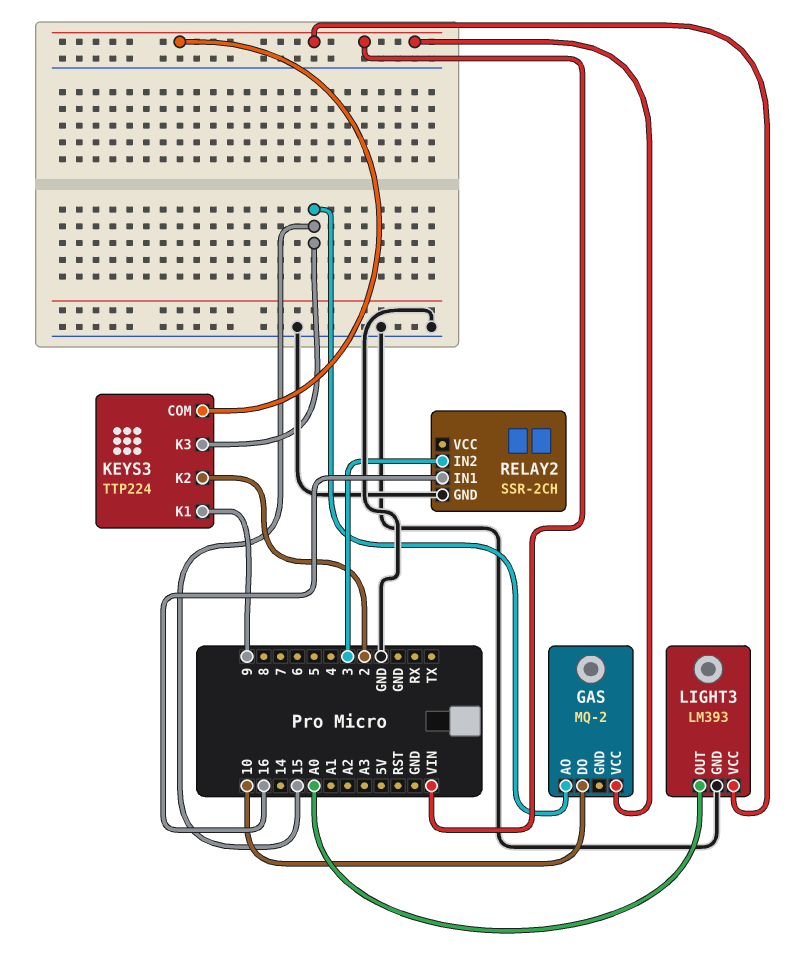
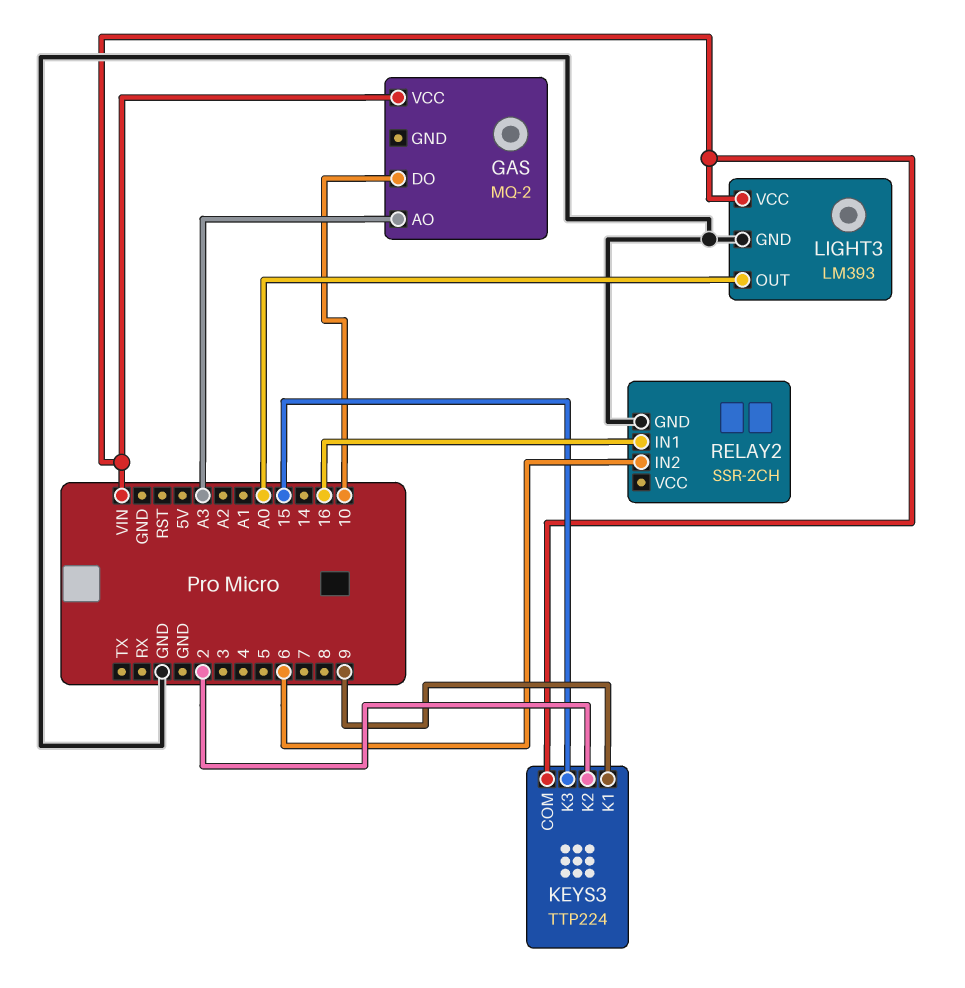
GAS pin AO: 15 -> A3
RELAY2 pin IN2: 3 -> 6

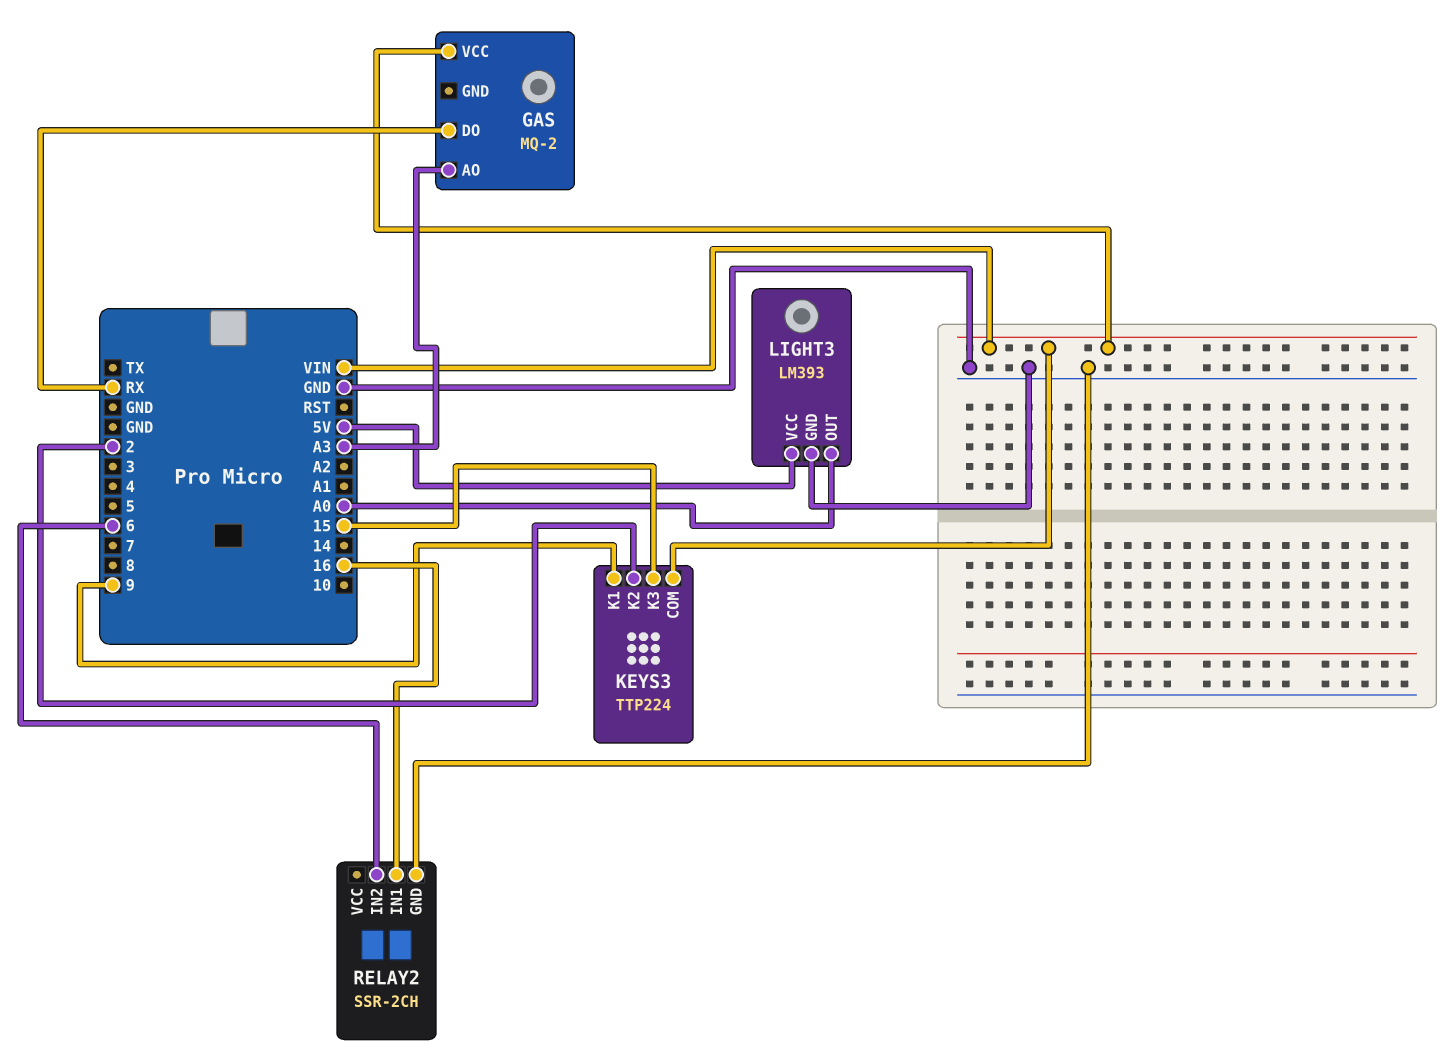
GAS pin DO: 10 -> RX
LIGHT3 pin VCC: VIN -> 5V

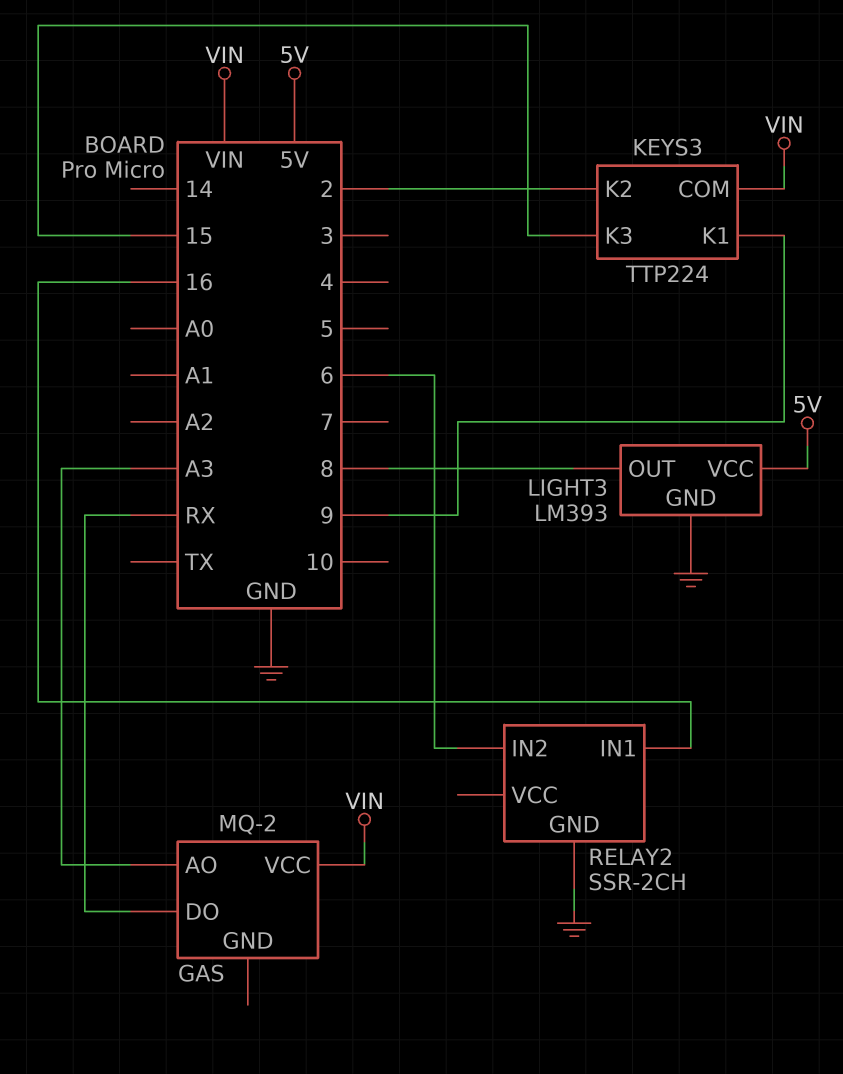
LIGHT3 pin OUT: A0 -> 8

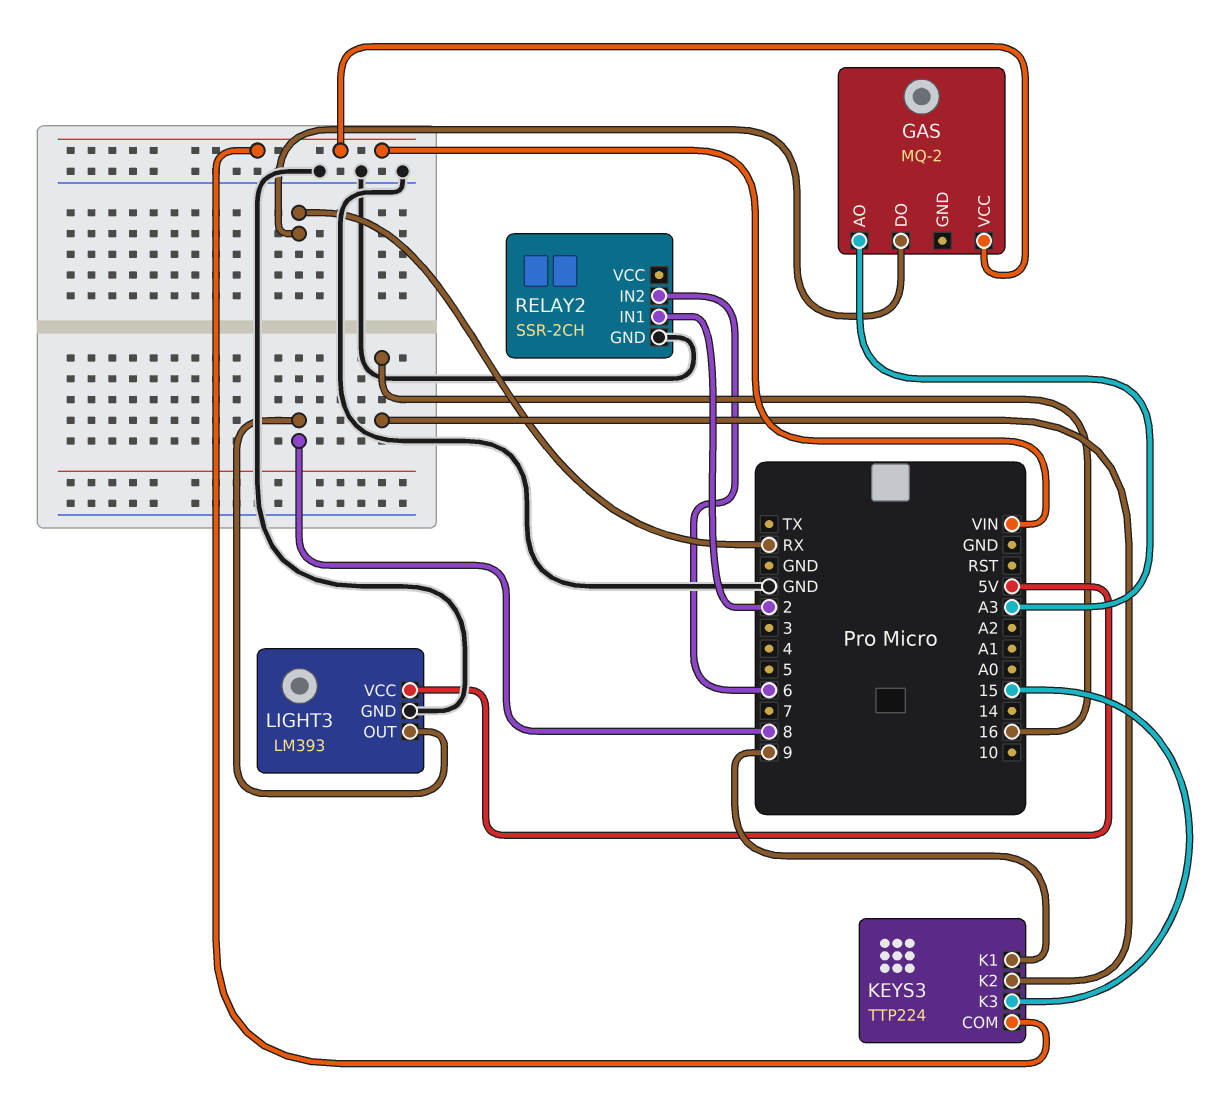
KEYS3 pin K2: 2 -> 16
RELAY2 pin IN1: 16 -> 2

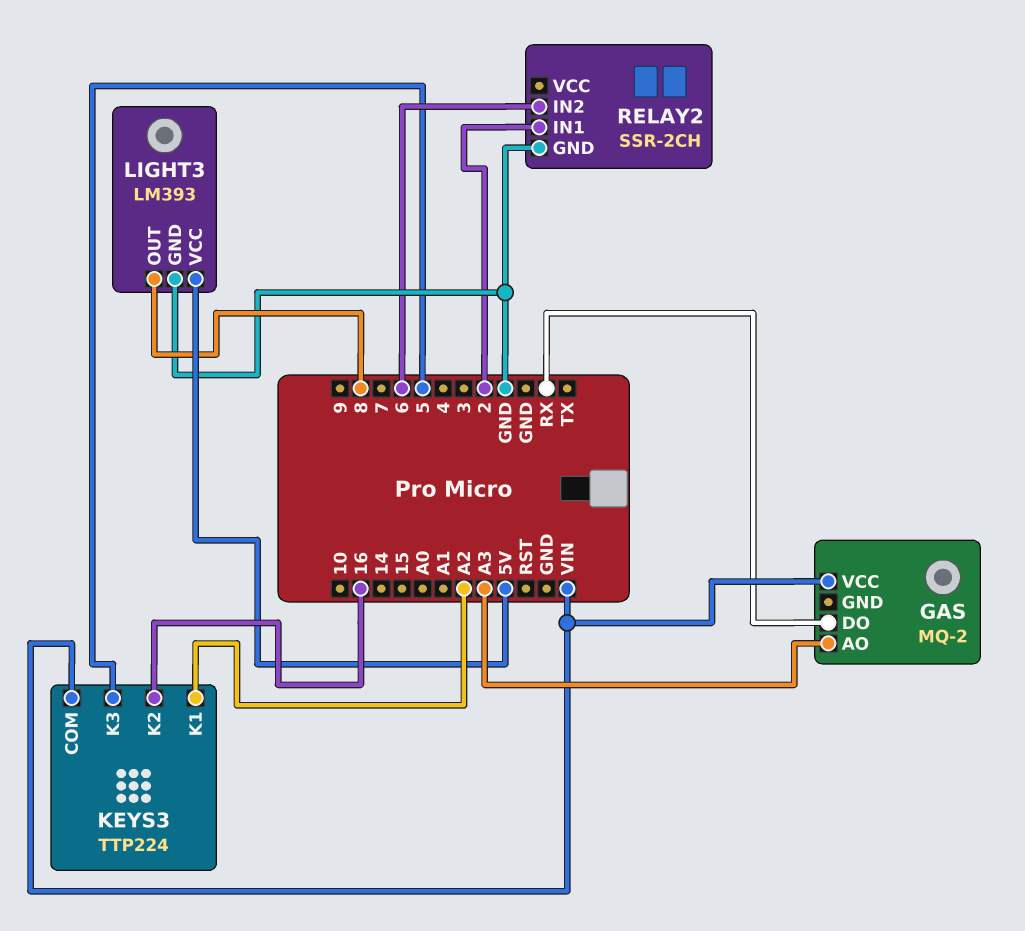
KEYS3 pin K1: 9 -> A2
KEYS3 pin K3: 15 -> 5

